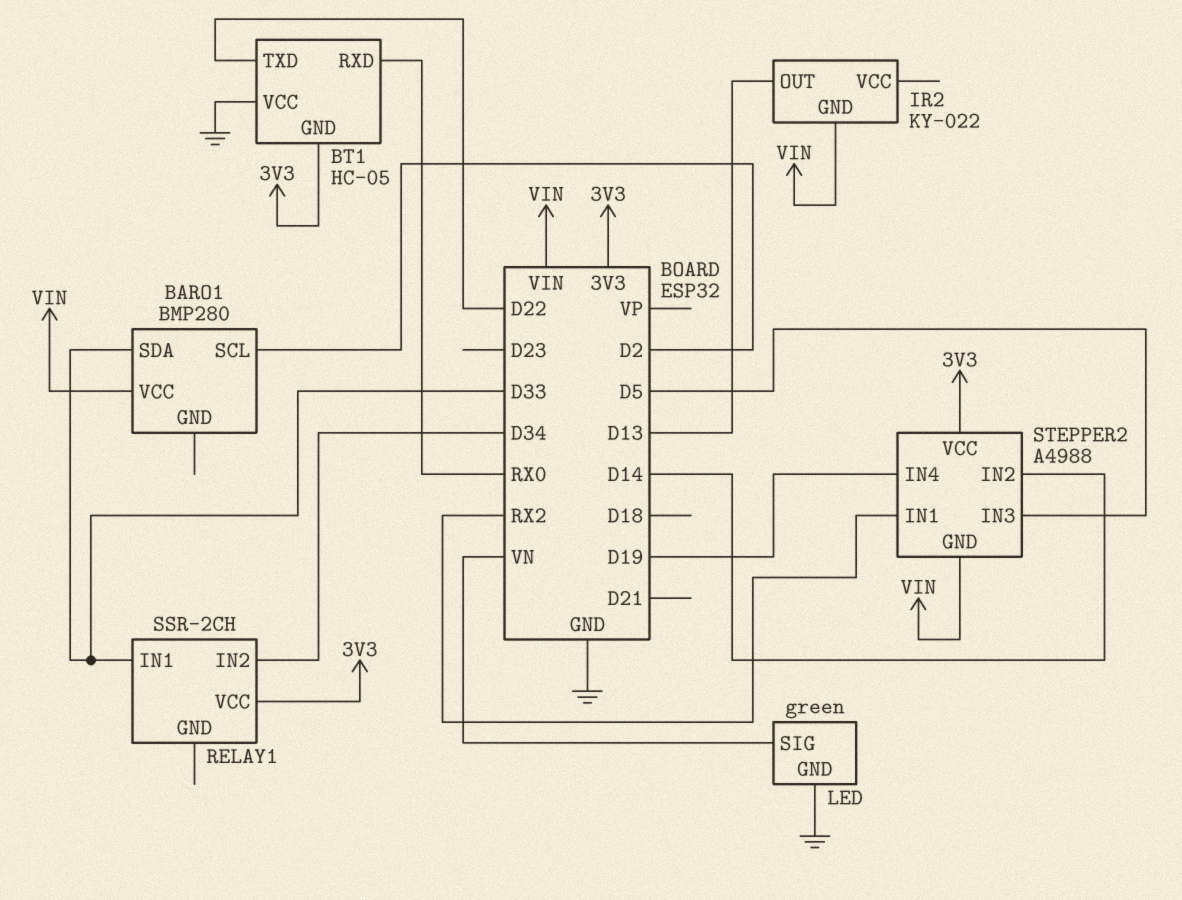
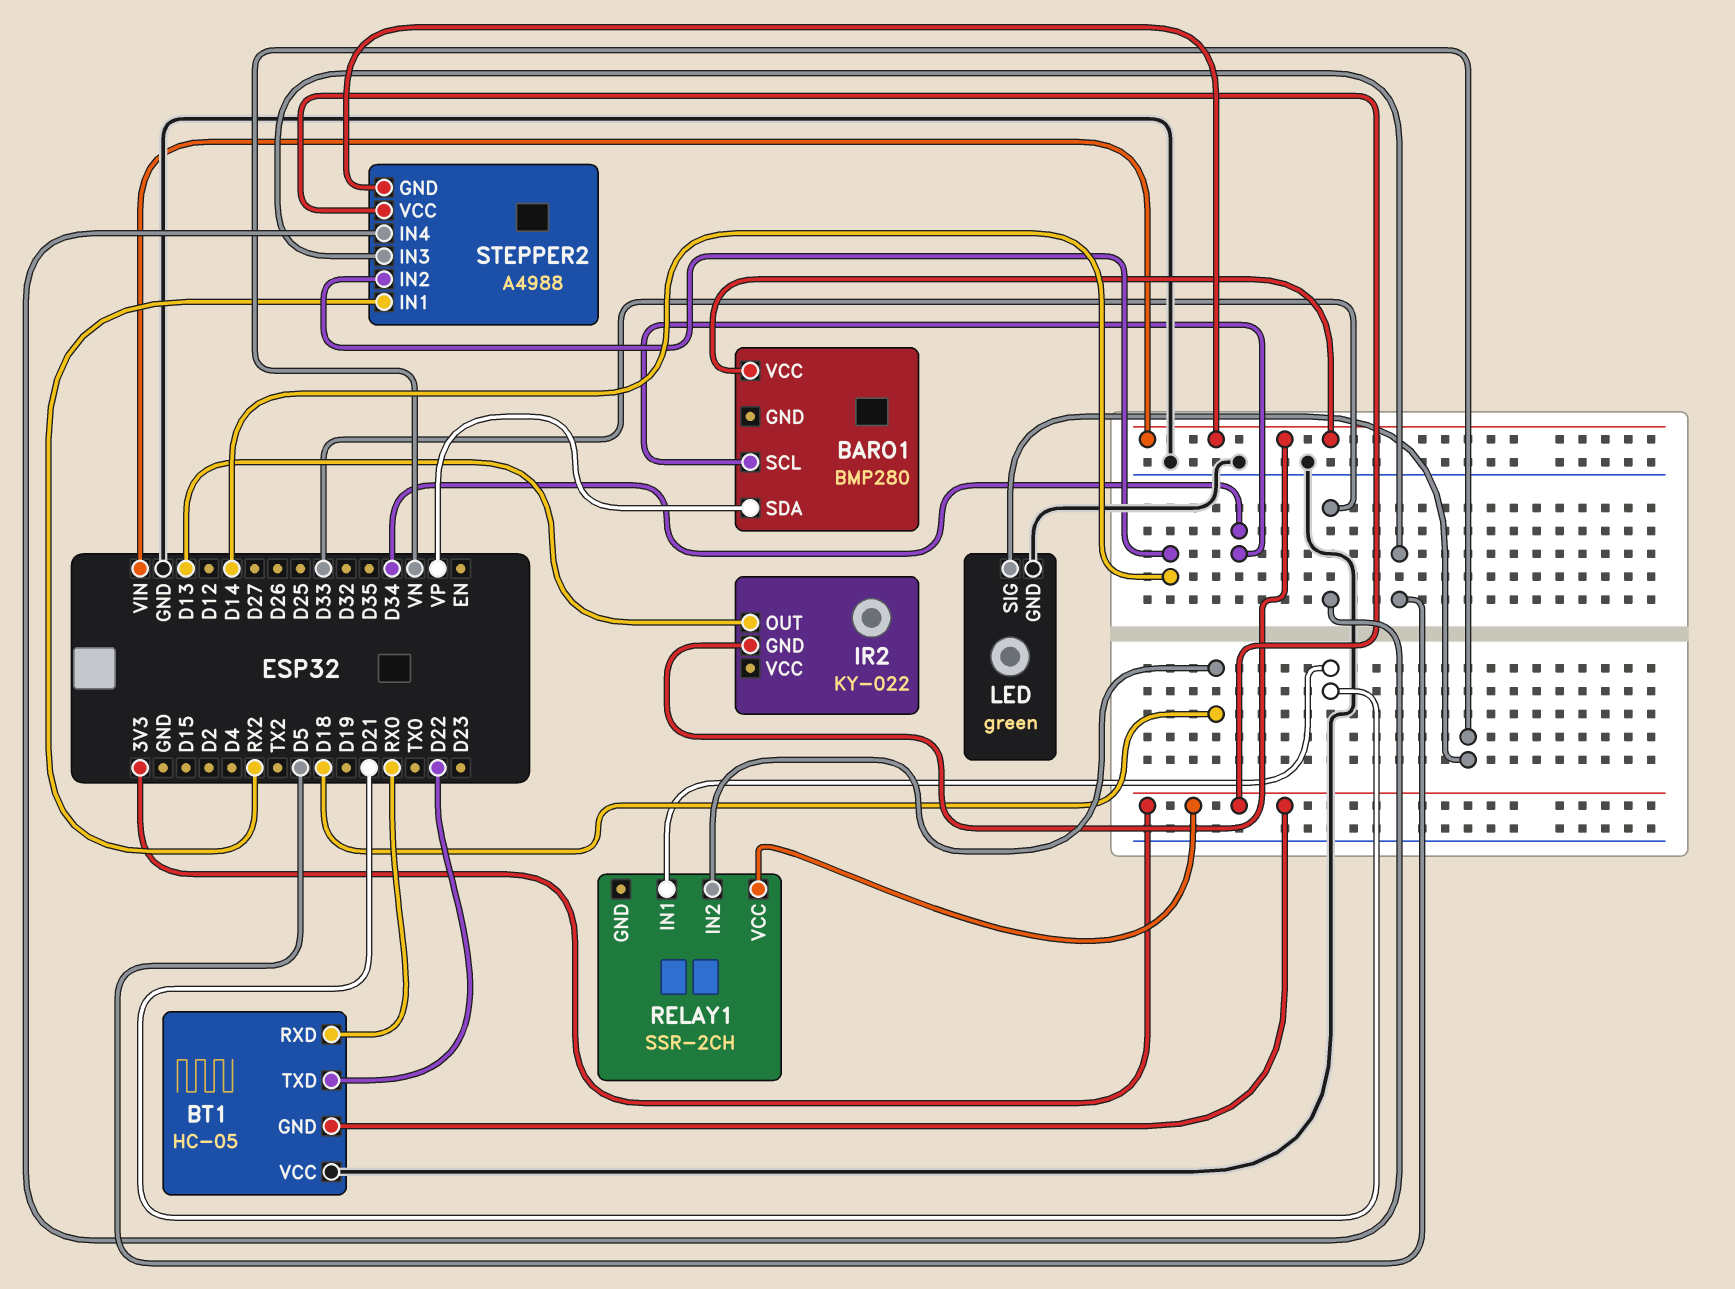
BARO1 pin SCL: D2 -> D34
BARO1 pin SDA: D33 -> VP
RELAY1 pin IN1: D33 -> D21
RELAY1 pin IN2: D34 -> D18
STEPPER2 pin IN4: D19 -> D33

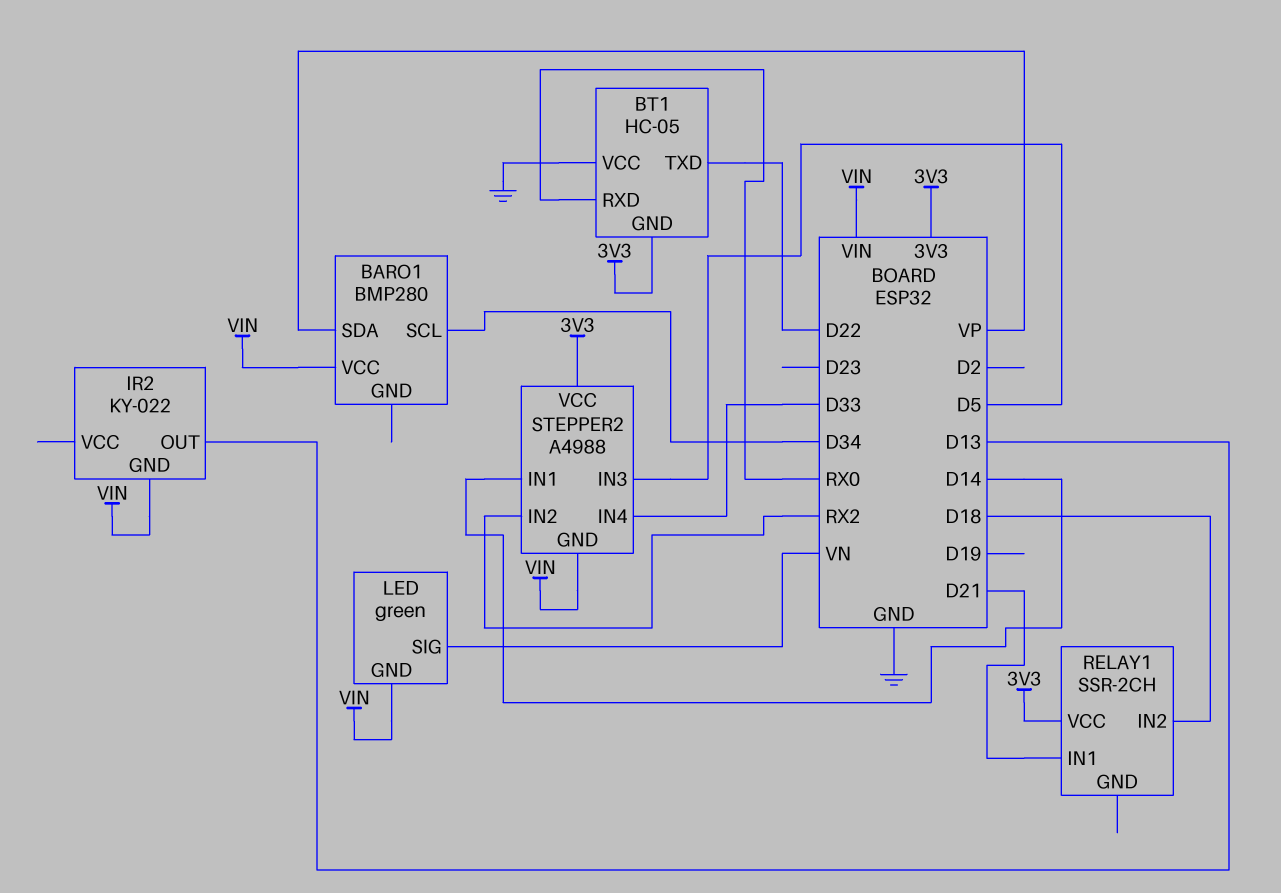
LED pin GND: GND -> VIN
STEPPER2 pin IN1: RX2 -> D14
STEPPER2 pin IN2: D14 -> RX2

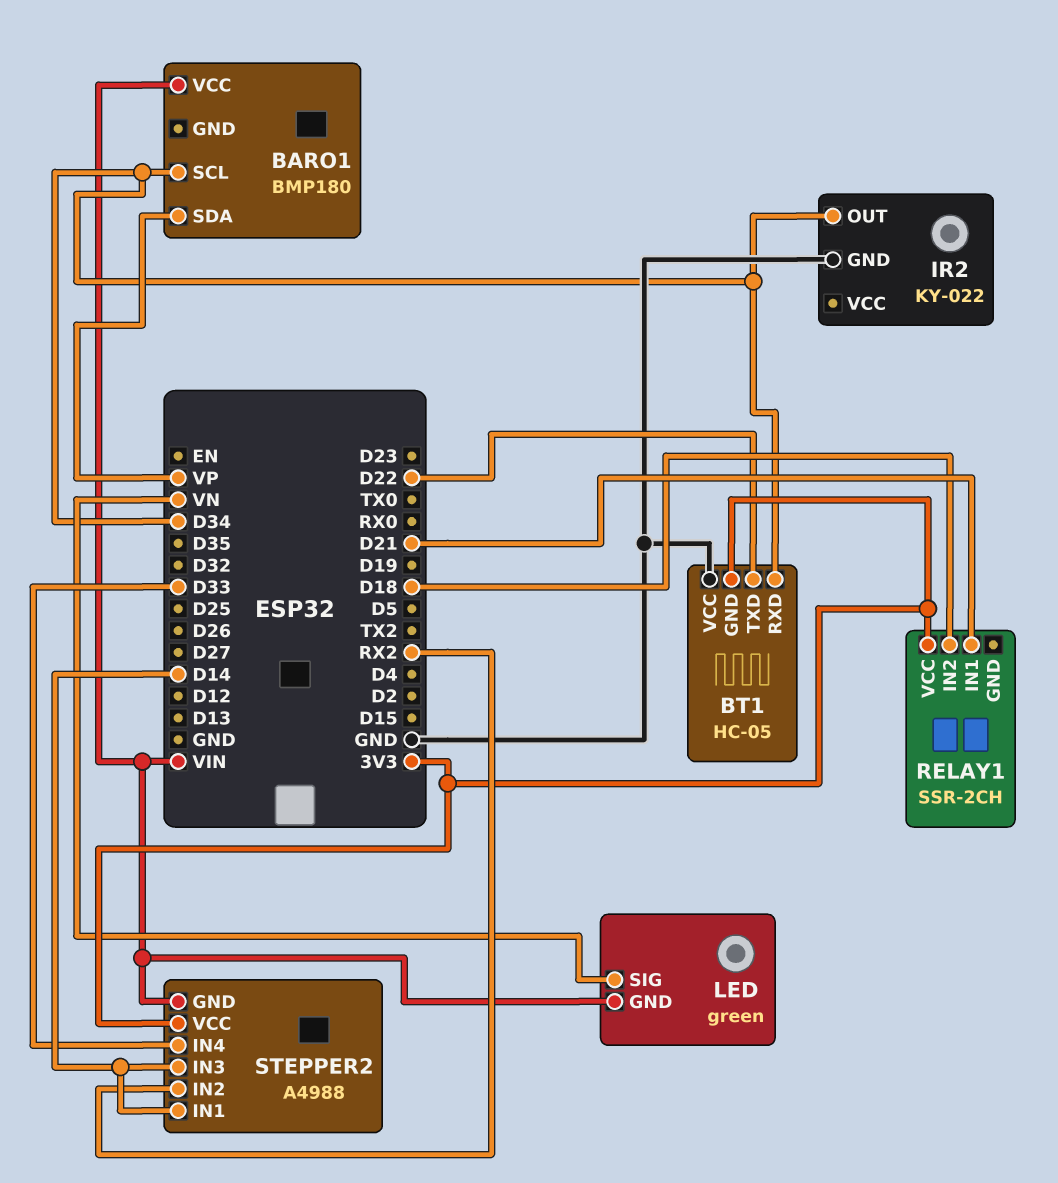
BARO1: BMP280 -> BMP180
BT1 pin RXD: RX0 -> D34
IR2 pin GND: VIN -> GND
IR2 pin OUT: D13 -> D34
STEPPER2 pin IN3: D5 -> D14

